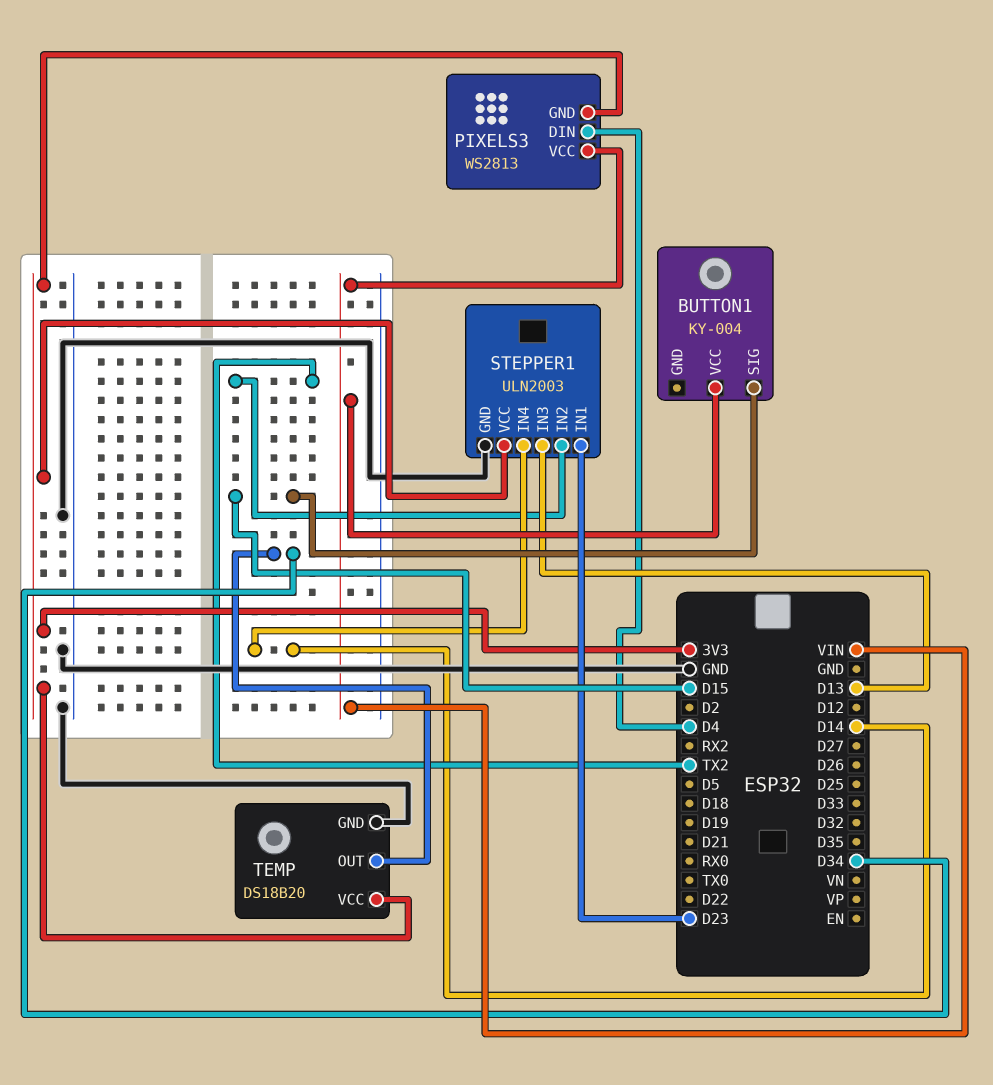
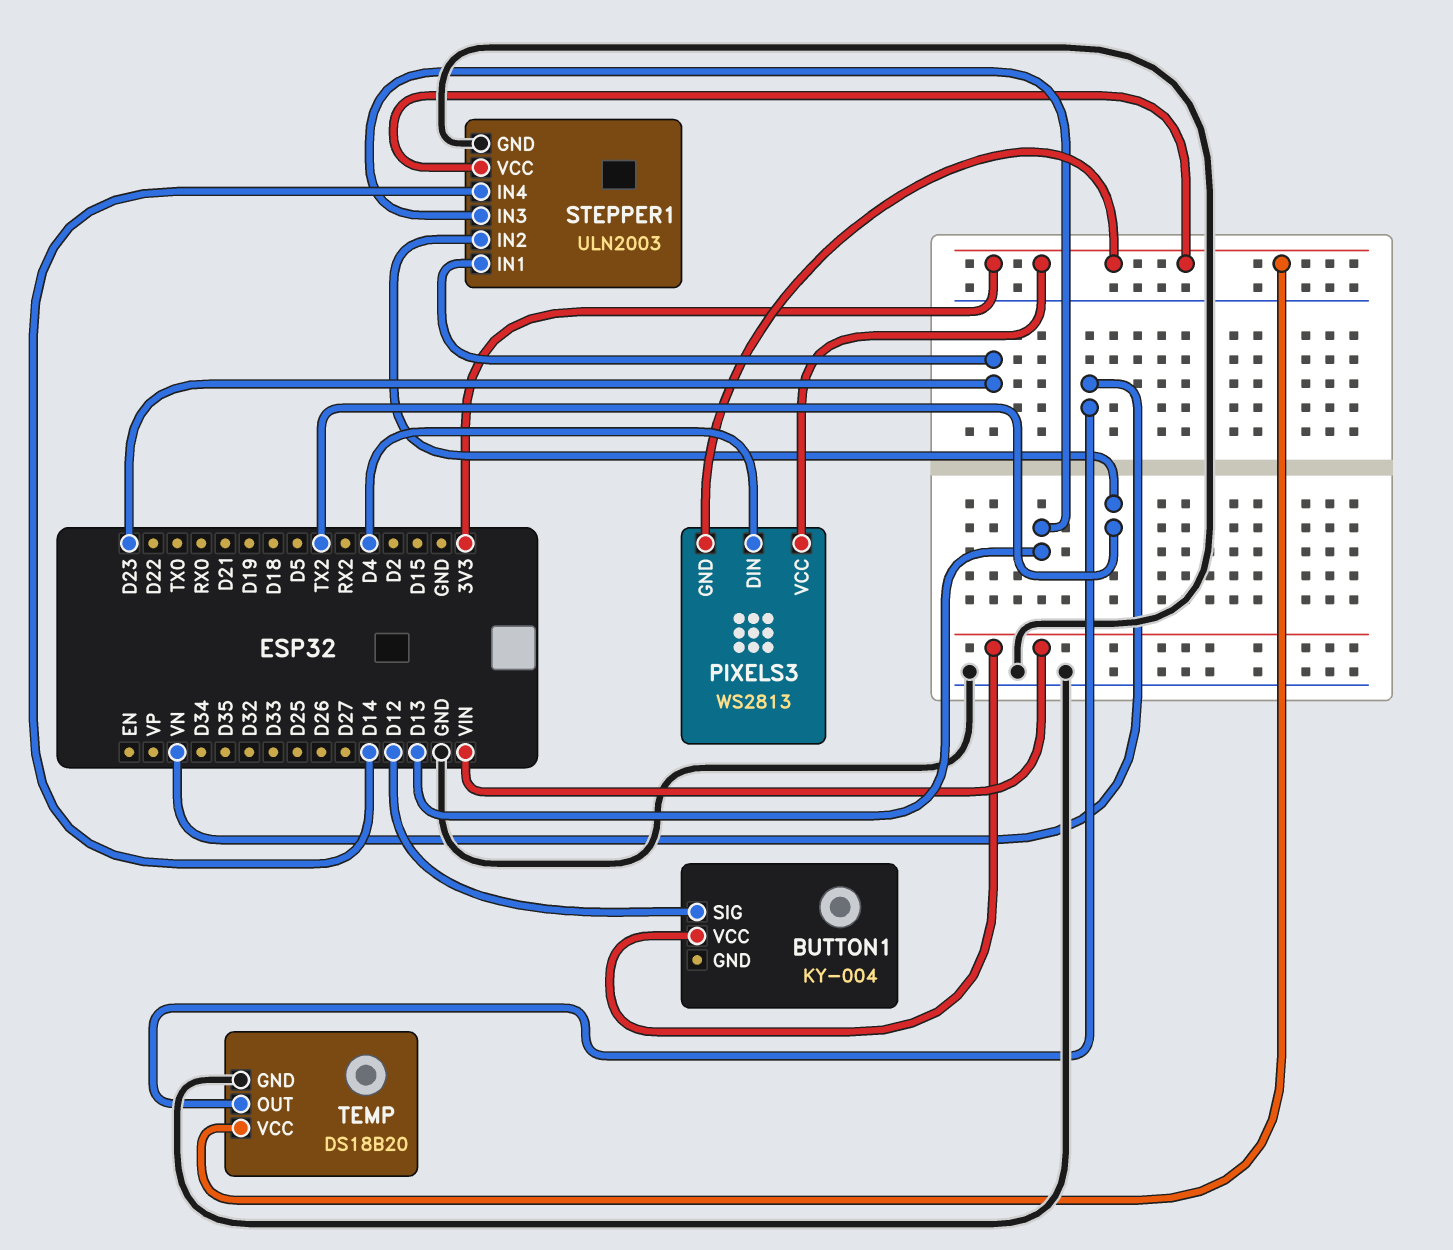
BUTTON1 pin SIG: D15 -> D12
PIXELS3 pin VCC: VIN -> 3V3
TEMP pin OUT: D34 -> VN

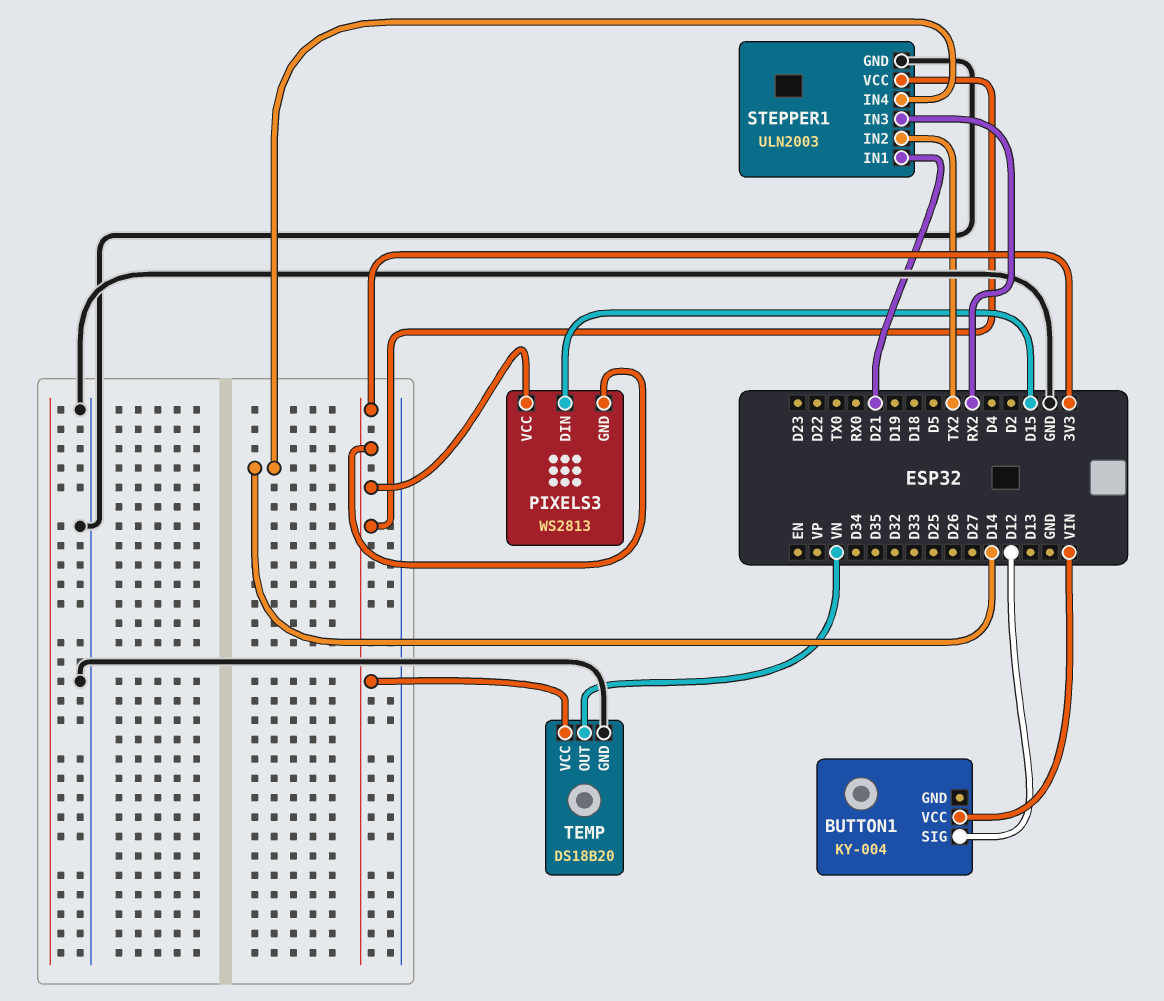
PIXELS3 pin DIN: D4 -> D15
STEPPER1 pin IN1: D23 -> D21
STEPPER1 pin IN3: D13 -> RX2

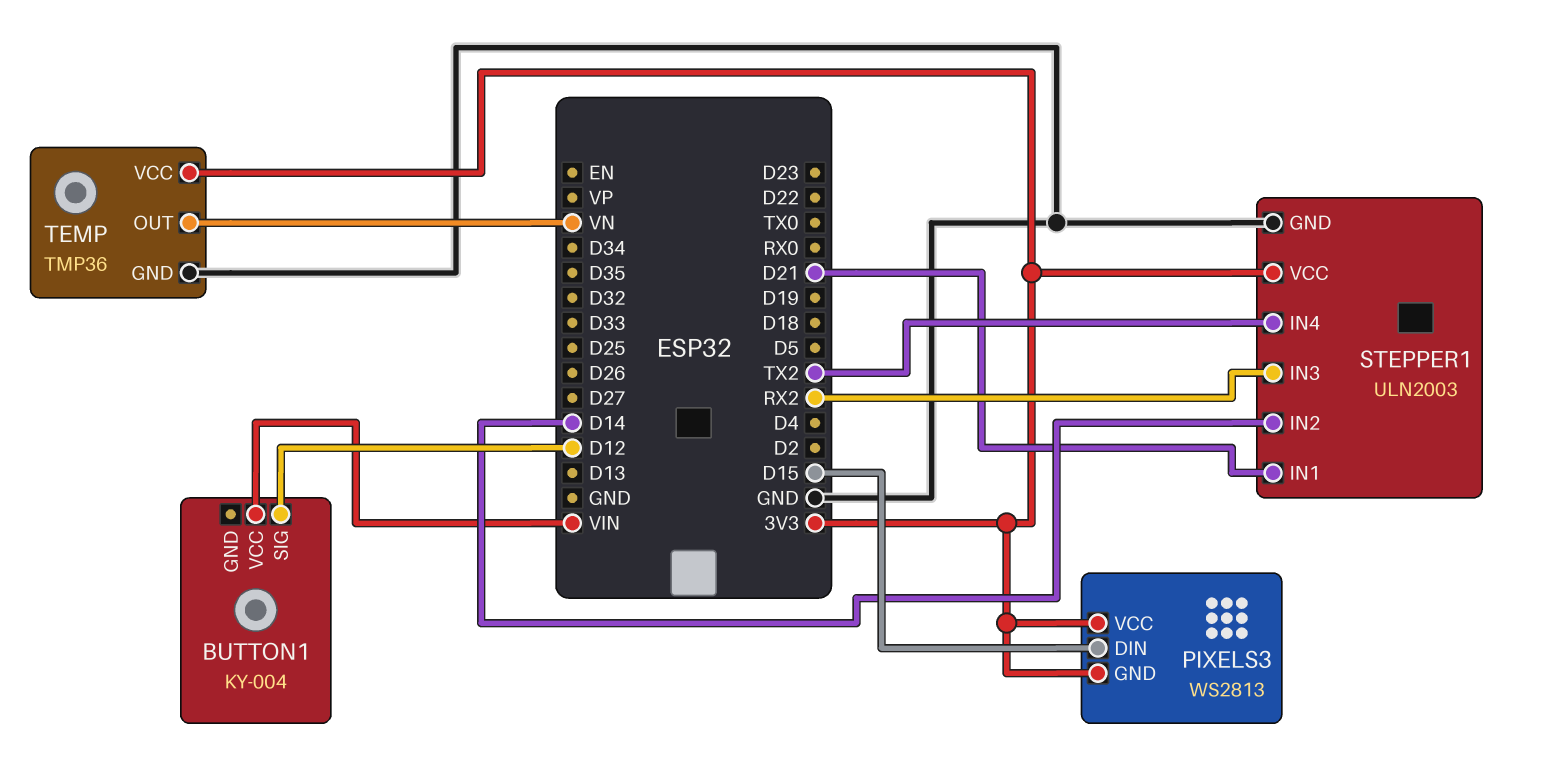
STEPPER1 pin IN2: TX2 -> D14
STEPPER1 pin IN4: D14 -> TX2
TEMP: DS18B20 -> TMP36

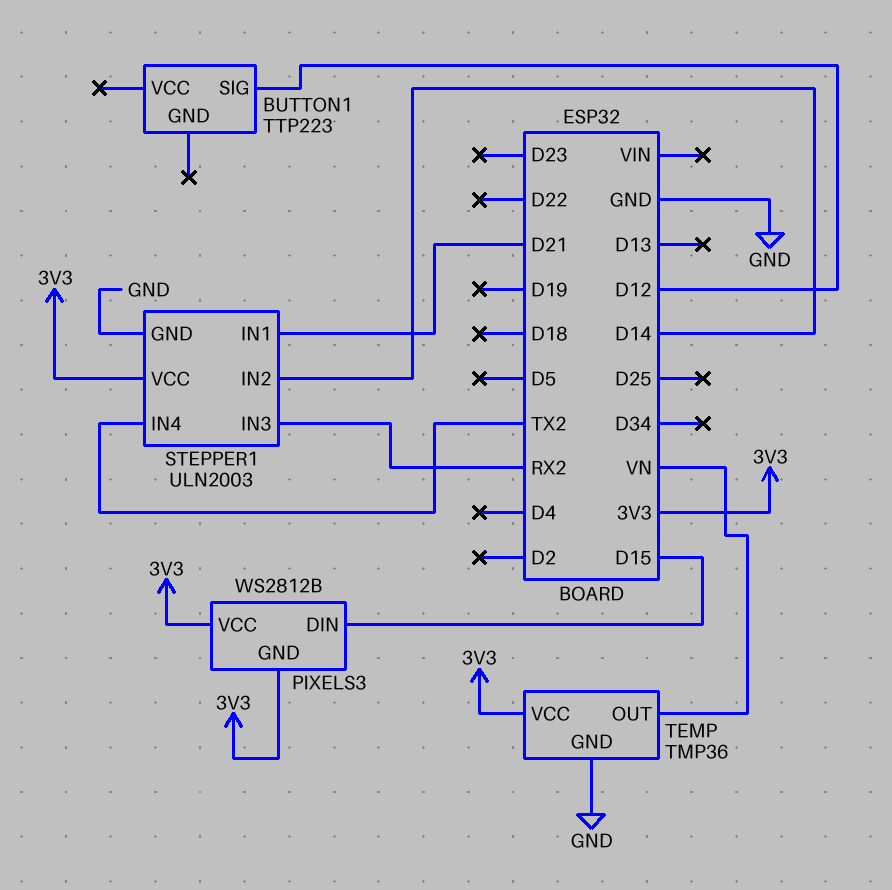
BUTTON1: KY-004 -> TTP223
BUTTON1 pin VCC: VIN -> none
PIXELS3: WS2813 -> WS2812B

